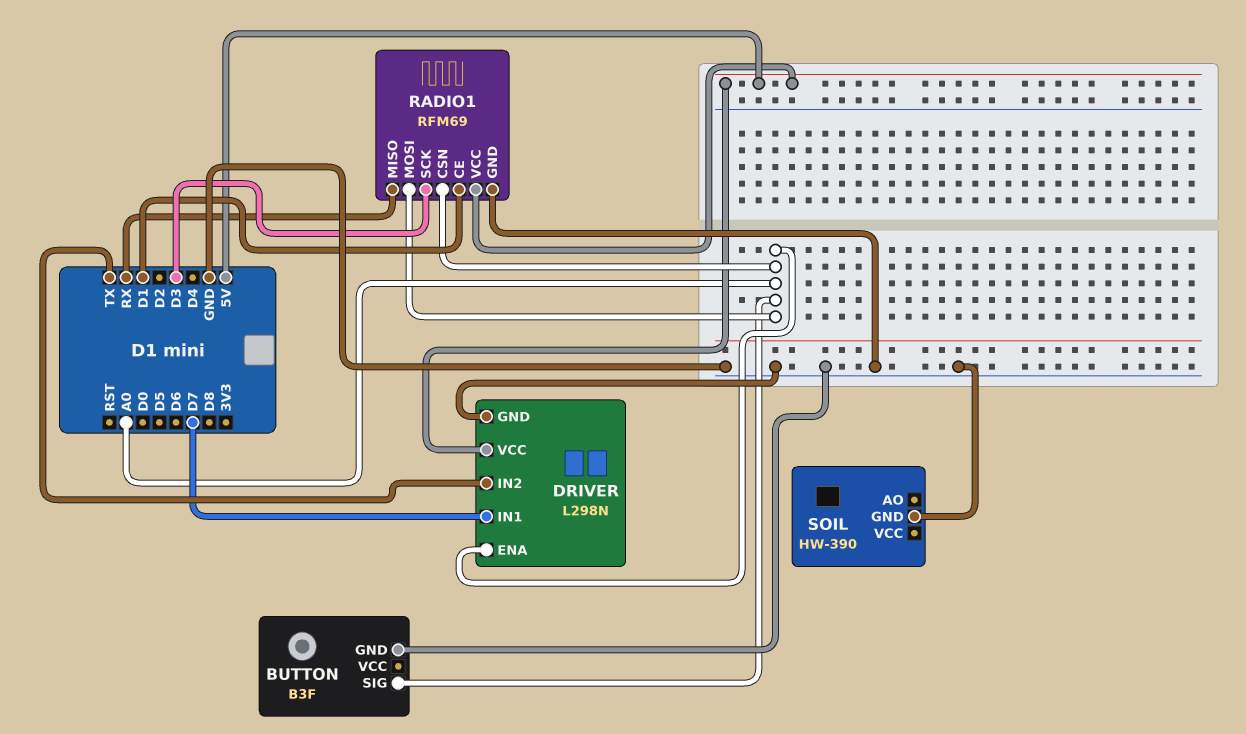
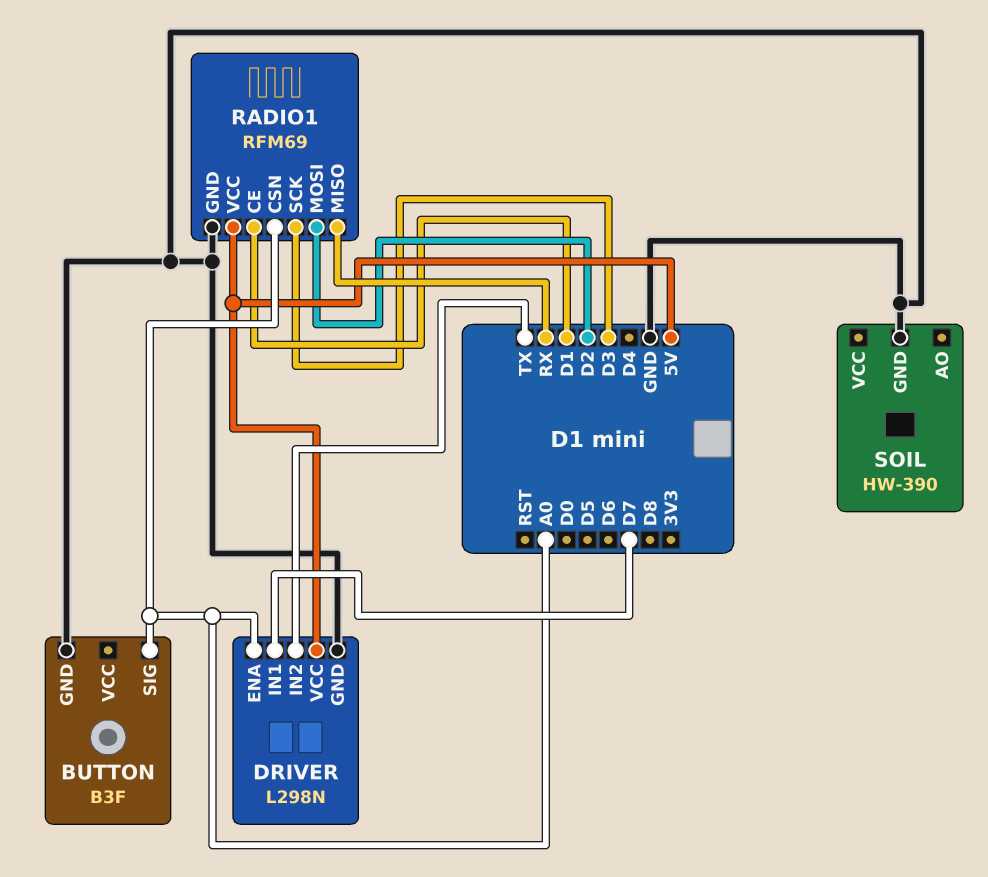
RADIO1 pin MOSI: A0 -> D2

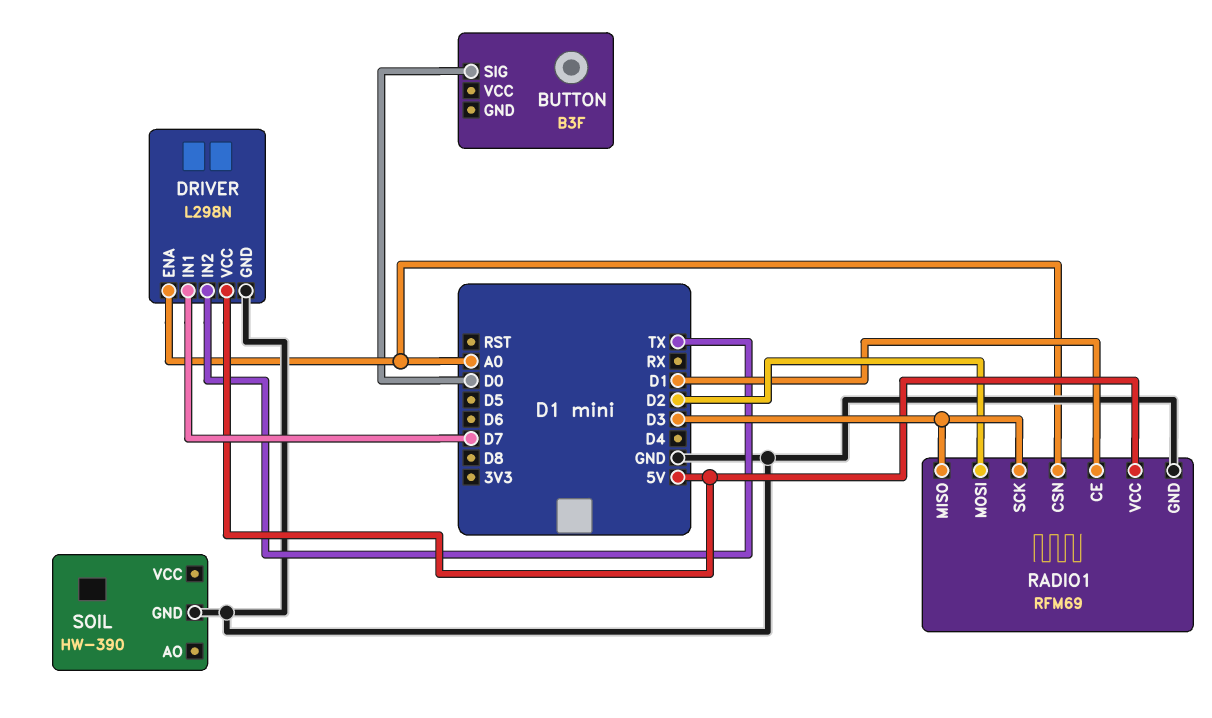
BUTTON pin GND: GND -> none
BUTTON pin SIG: A0 -> D0
RADIO1 pin MISO: RX -> D3

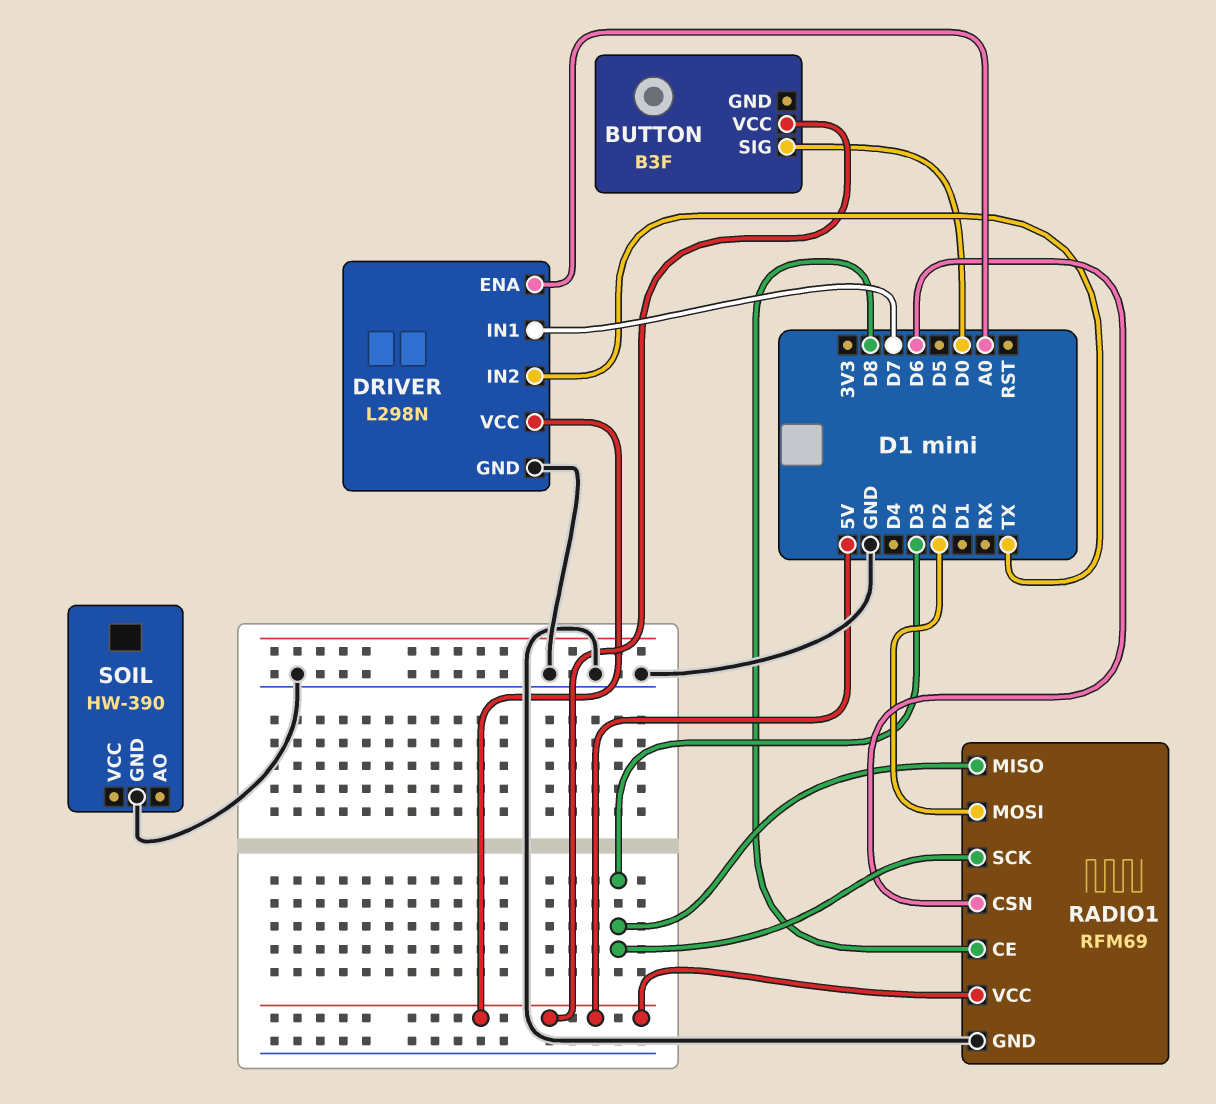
BUTTON pin VCC: none -> 5V
RADIO1 pin CE: D1 -> D8
RADIO1 pin CSN: A0 -> D6

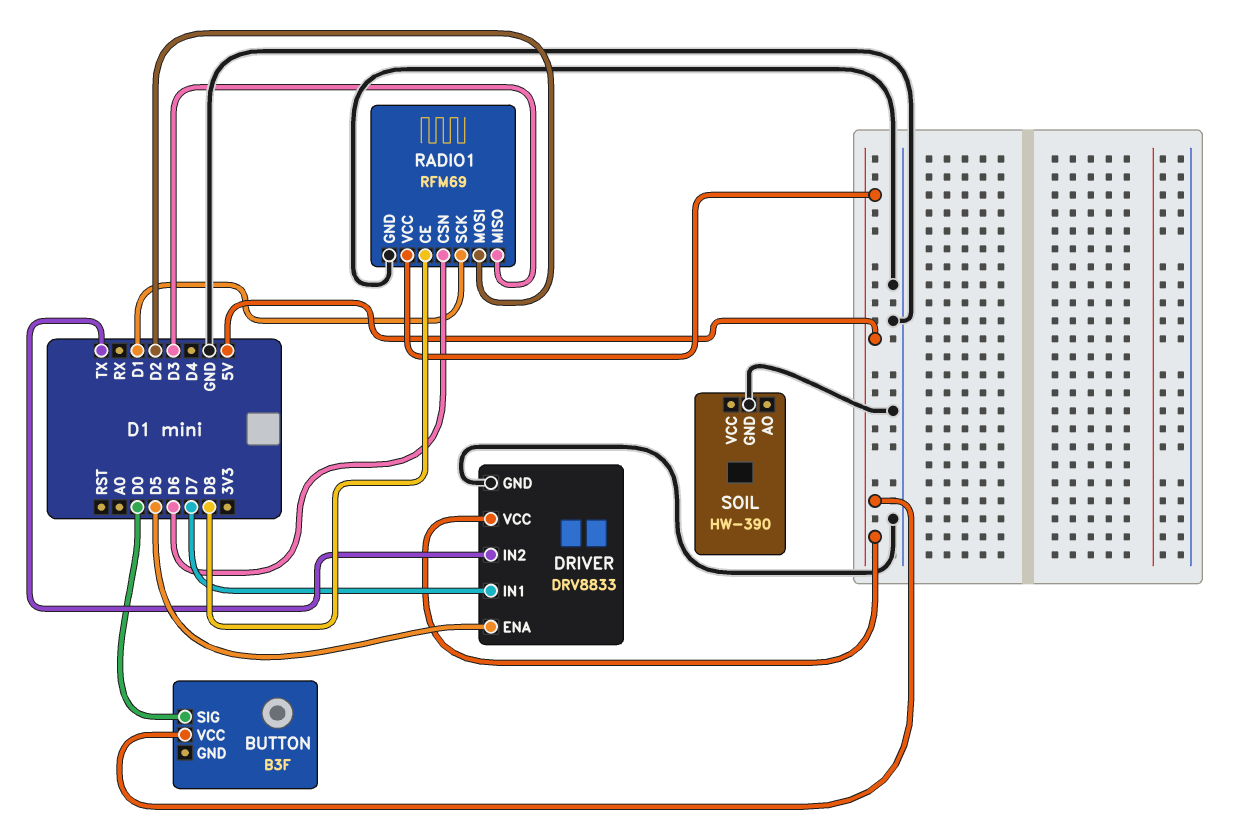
DRIVER: L298N -> DRV8833
DRIVER pin ENA: A0 -> D5
RADIO1 pin SCK: D3 -> D1

